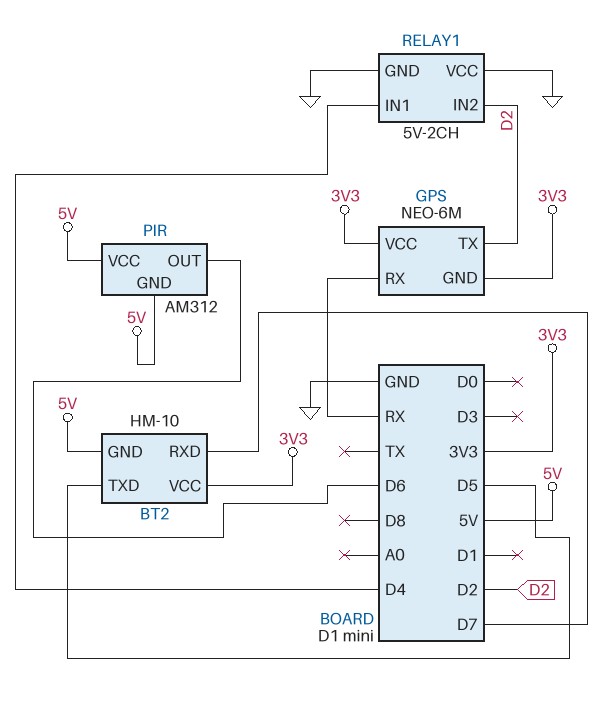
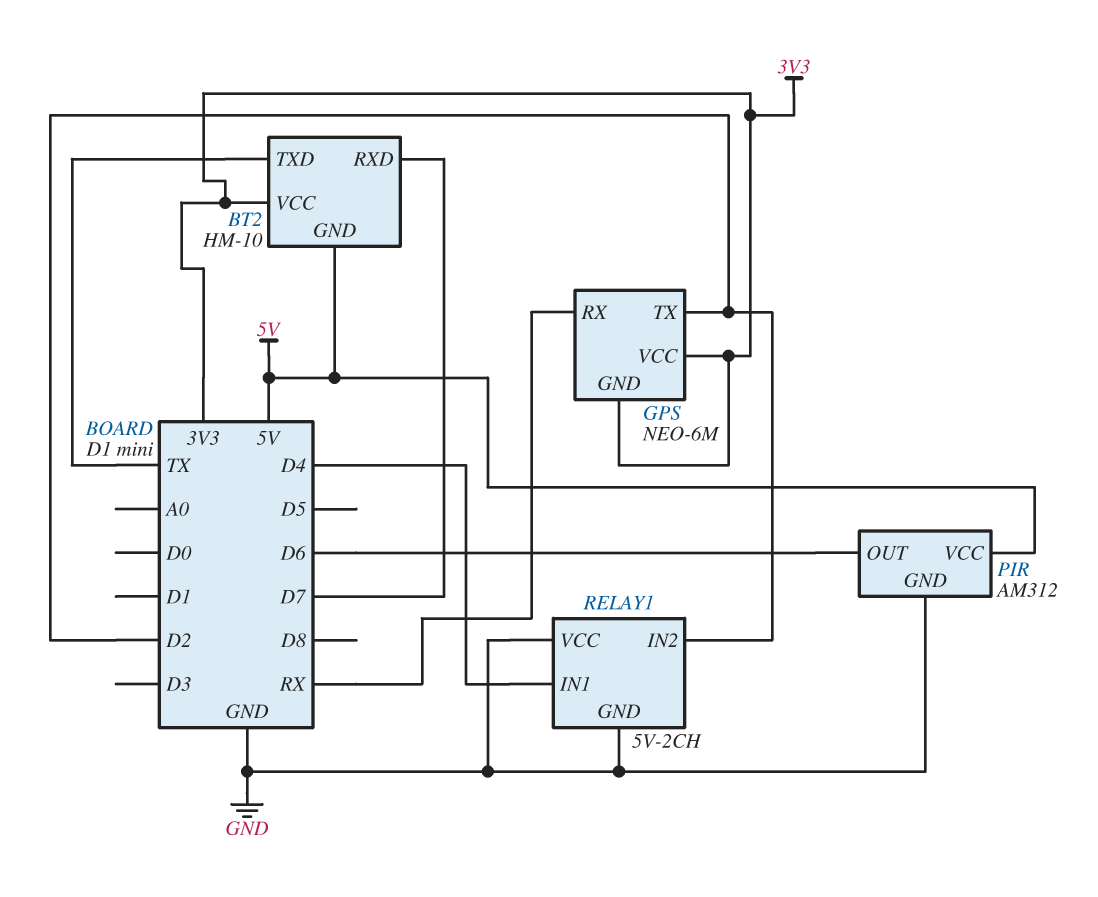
BT2 pin TXD: D5 -> TX
PIR pin GND: 5V -> GND

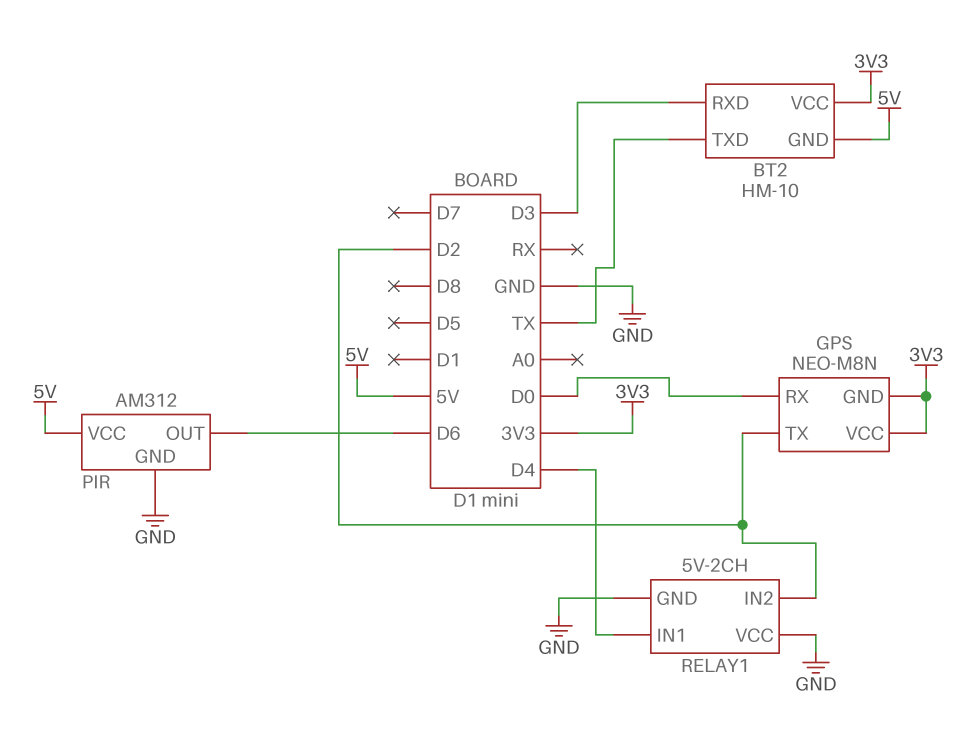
BT2 pin RXD: D7 -> D3
GPS: NEO-6M -> NEO-M8N
GPS pin RX: RX -> D0

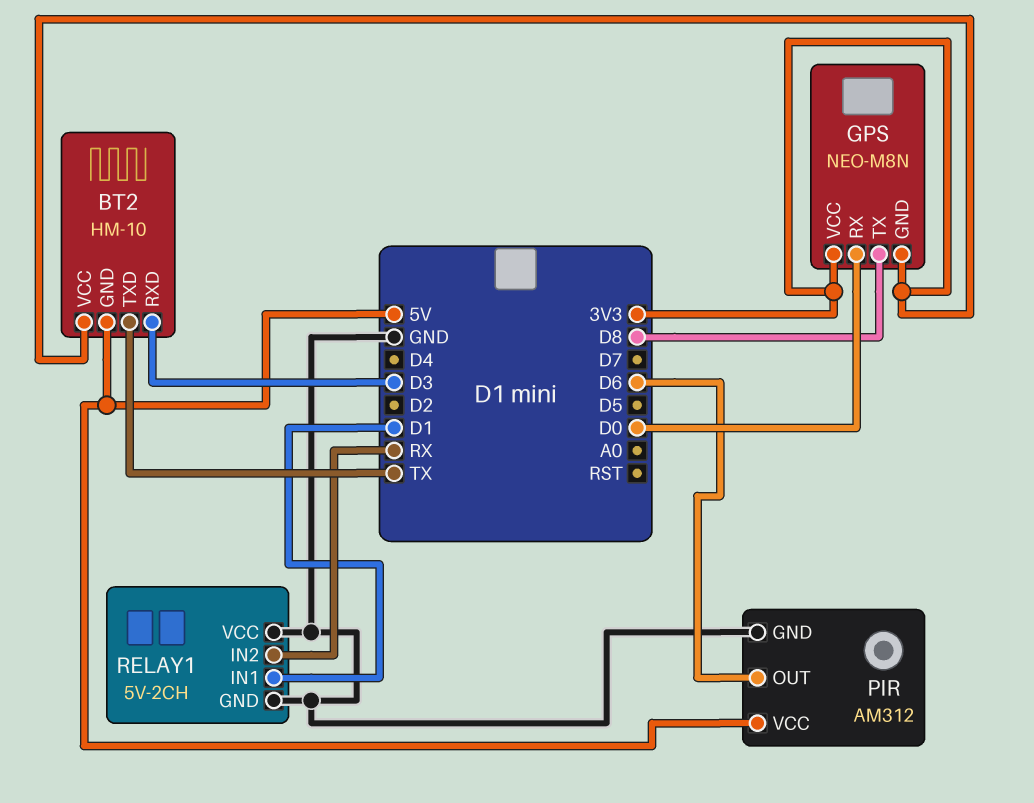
GPS pin TX: D2 -> D8
RELAY1 pin IN1: D4 -> D1
RELAY1 pin IN2: D2 -> RX

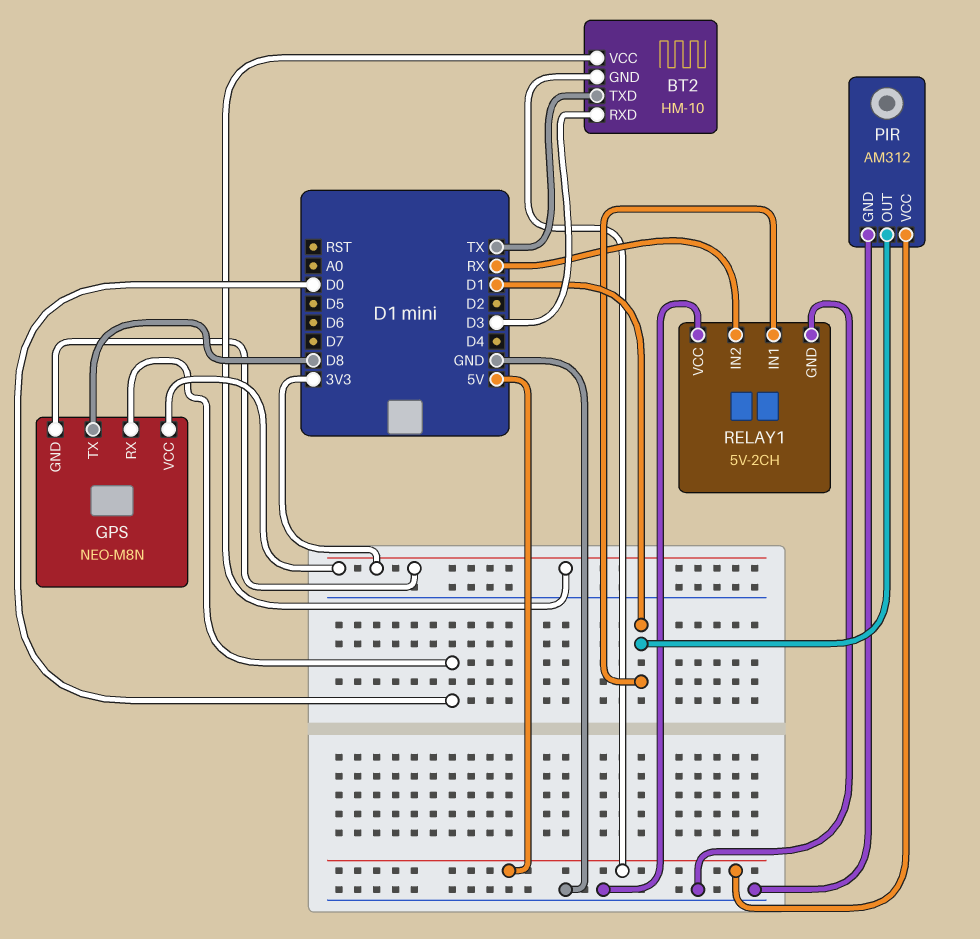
PIR pin OUT: D6 -> D1

